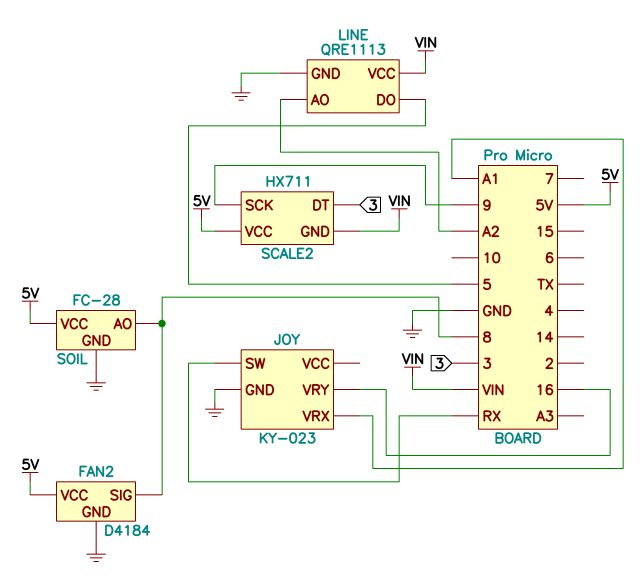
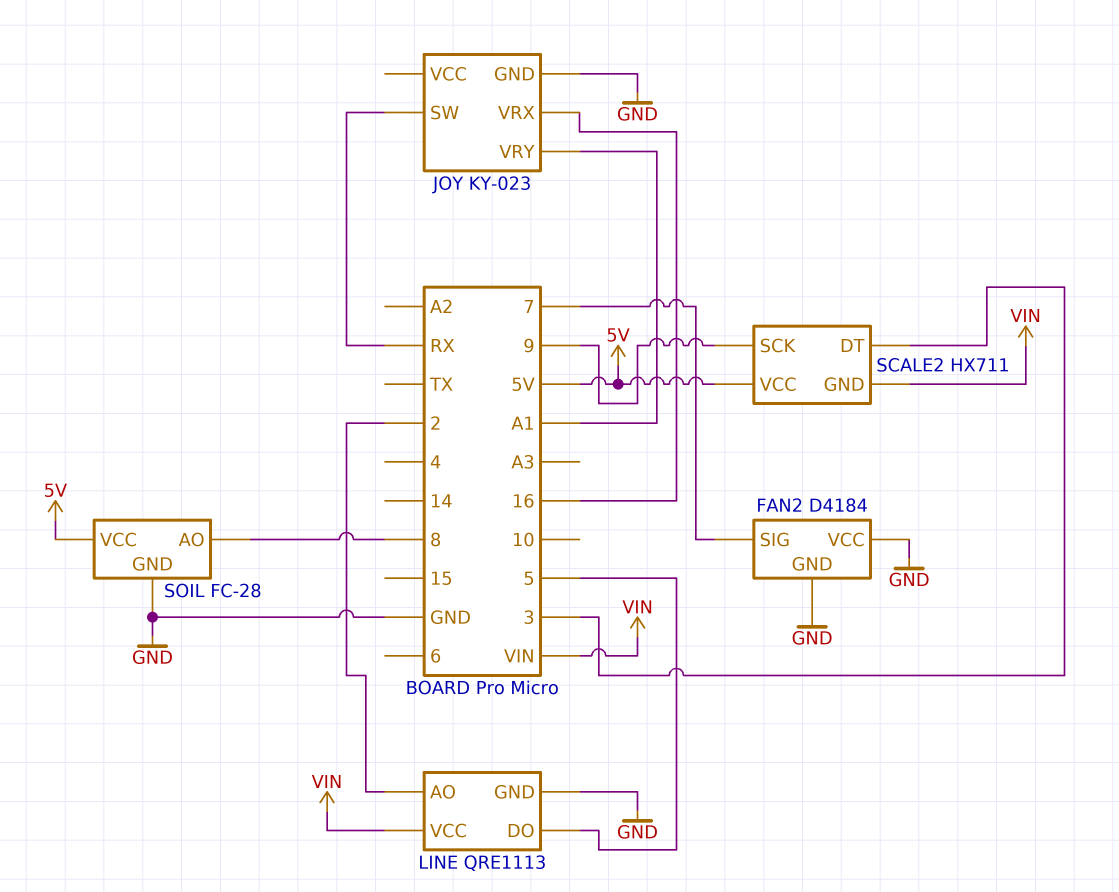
FAN2 pin SIG: 8 -> 7
FAN2 pin VCC: 5V -> GND
JOY pin VRX: A1 -> 16
JOY pin VRY: 16 -> A1
LINE pin AO: A2 -> 2

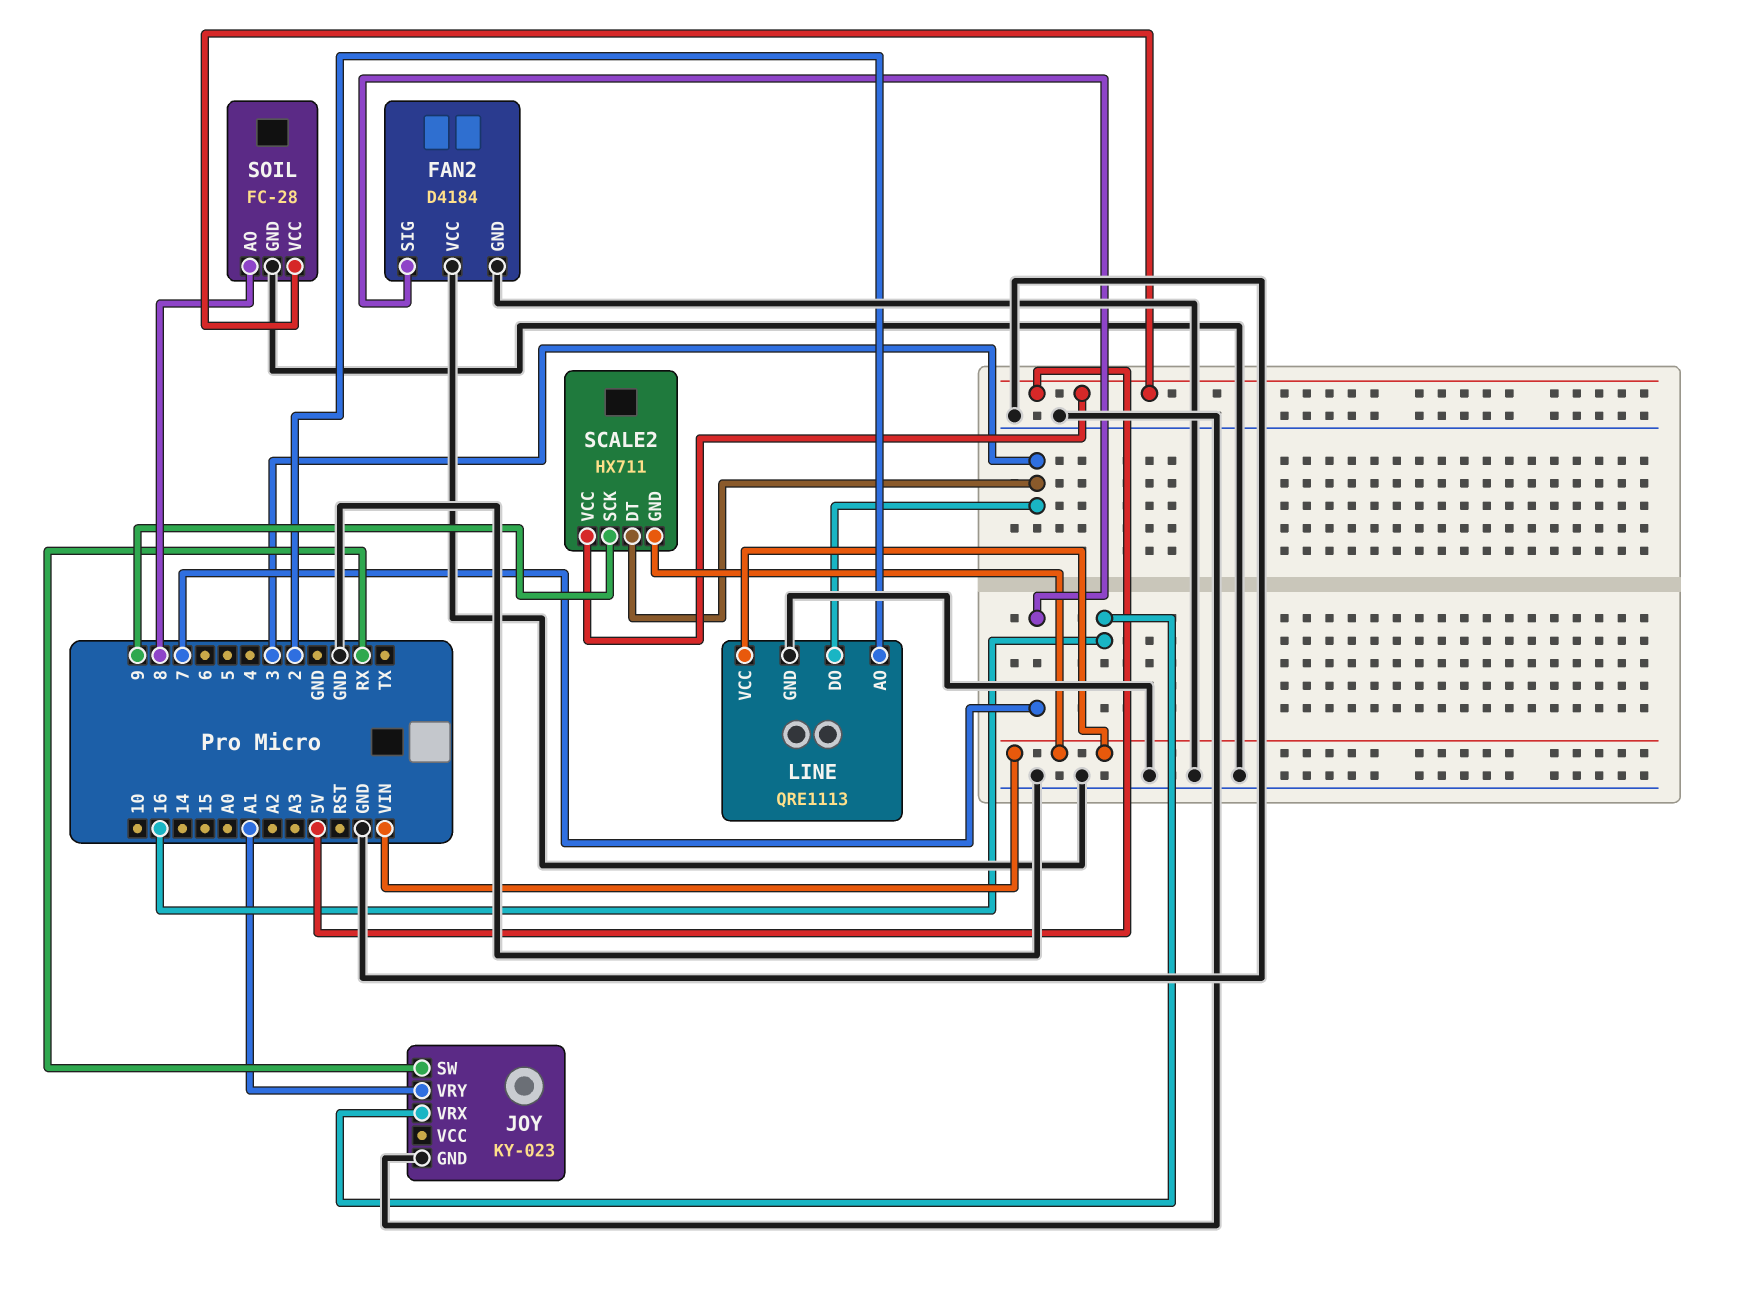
LINE pin DO: 5 -> 3

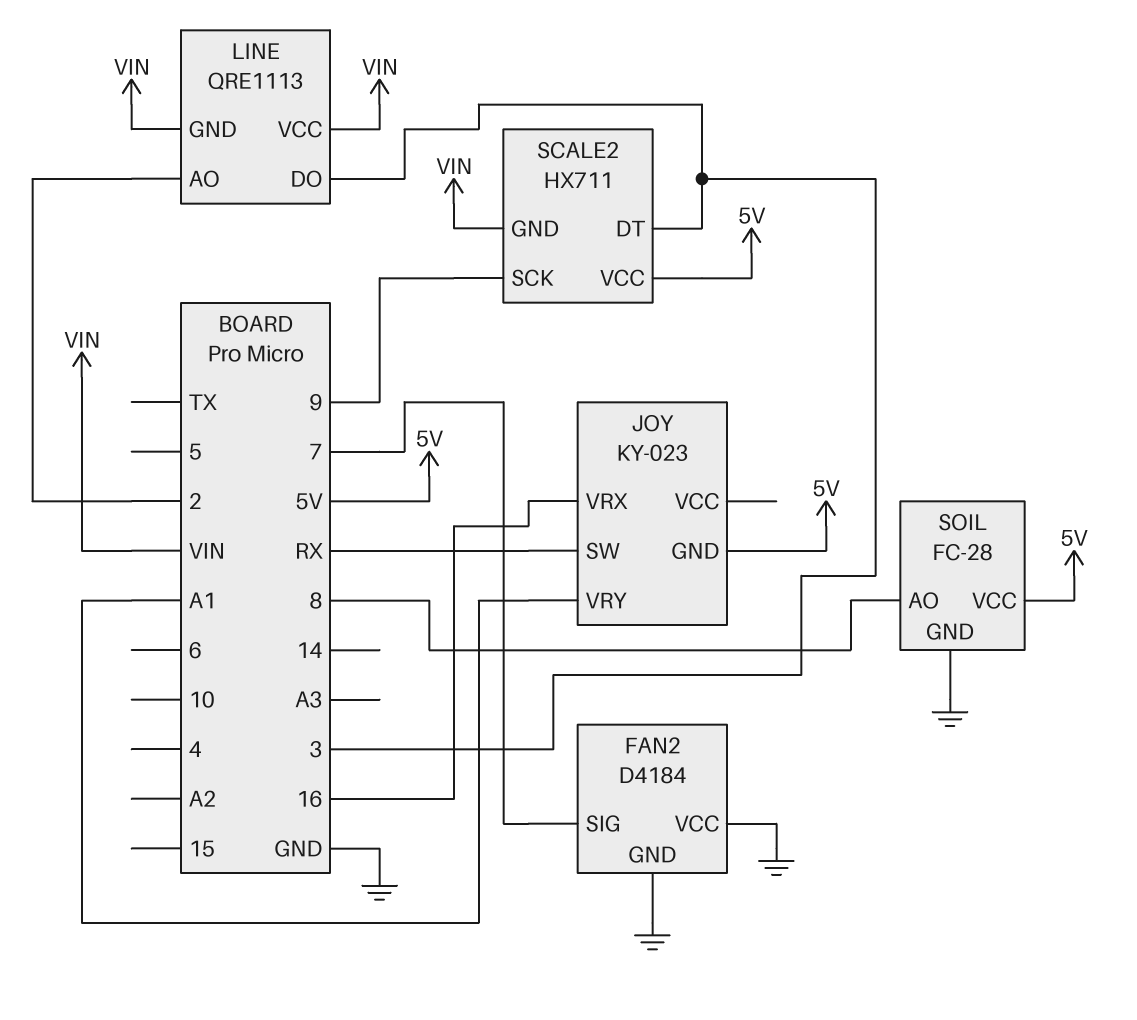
JOY pin GND: GND -> 5V
LINE pin GND: GND -> VIN

